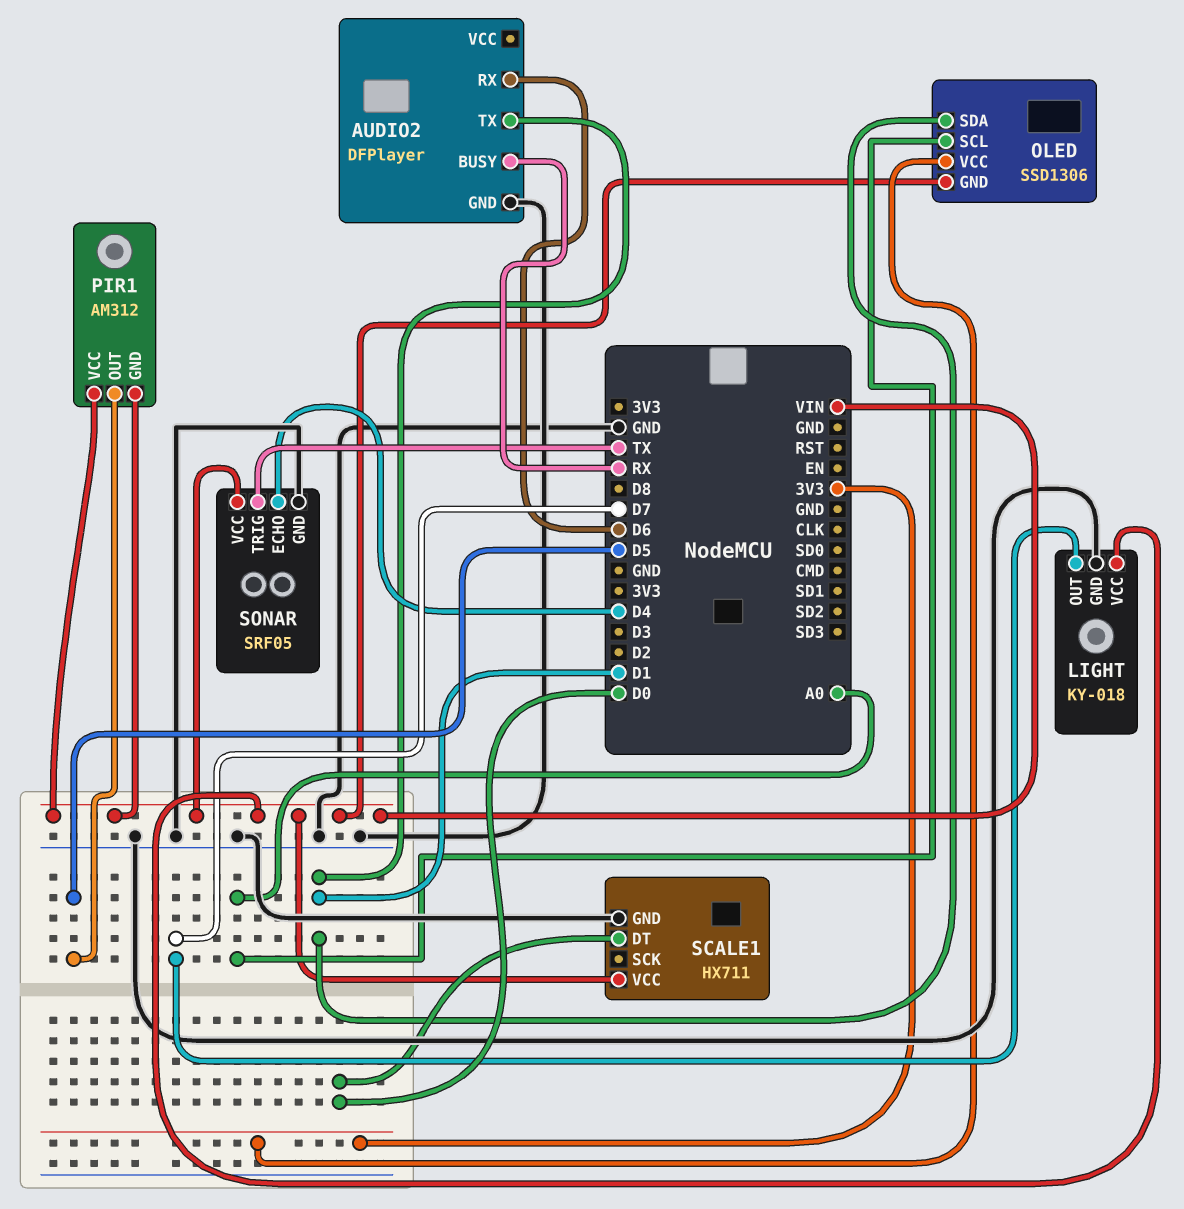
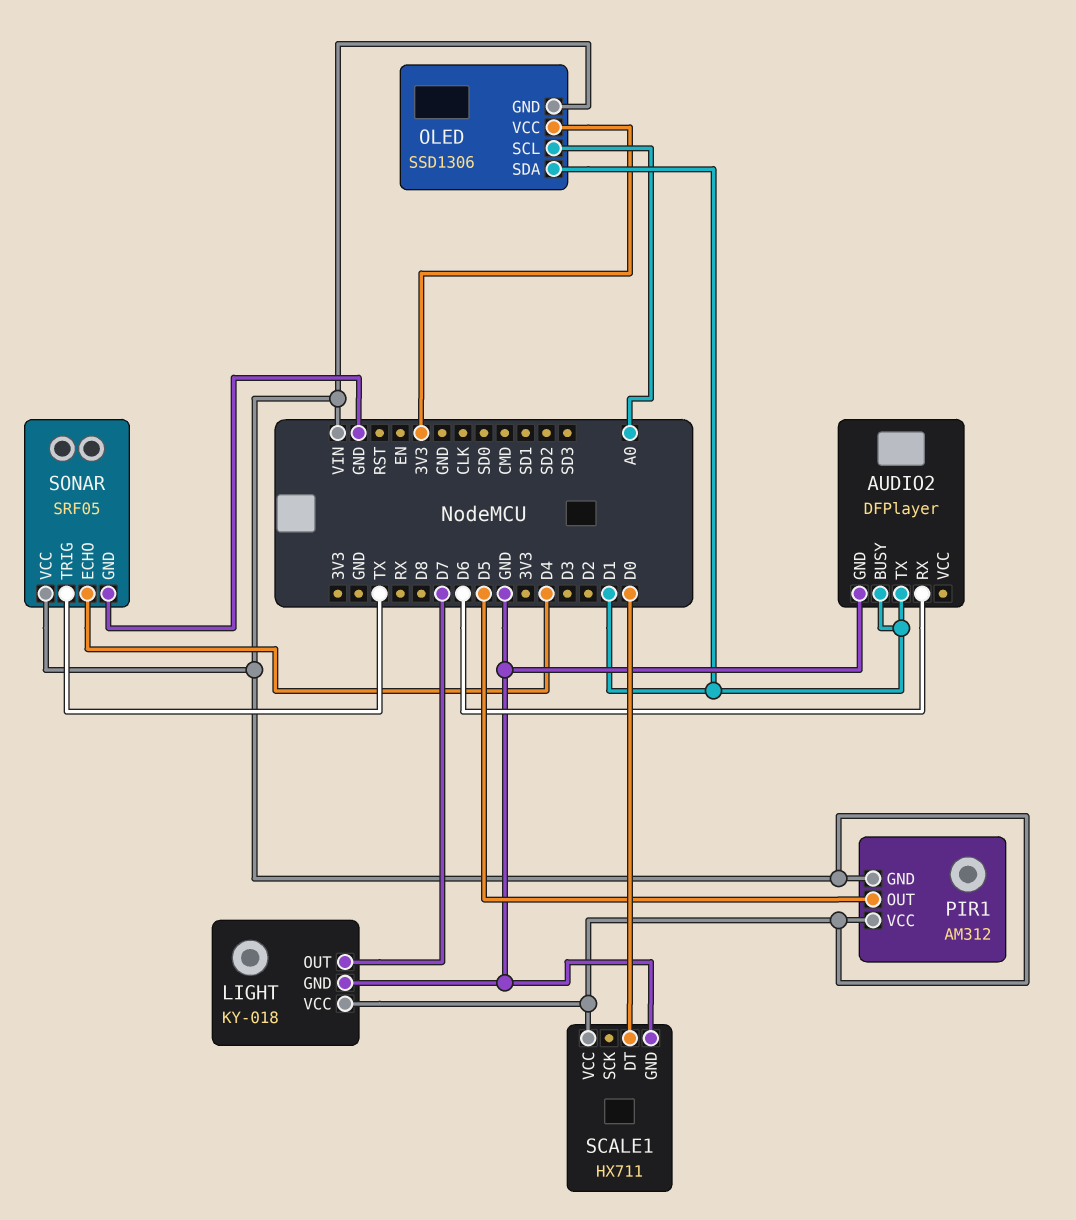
AUDIO2 pin BUSY: RX -> D1

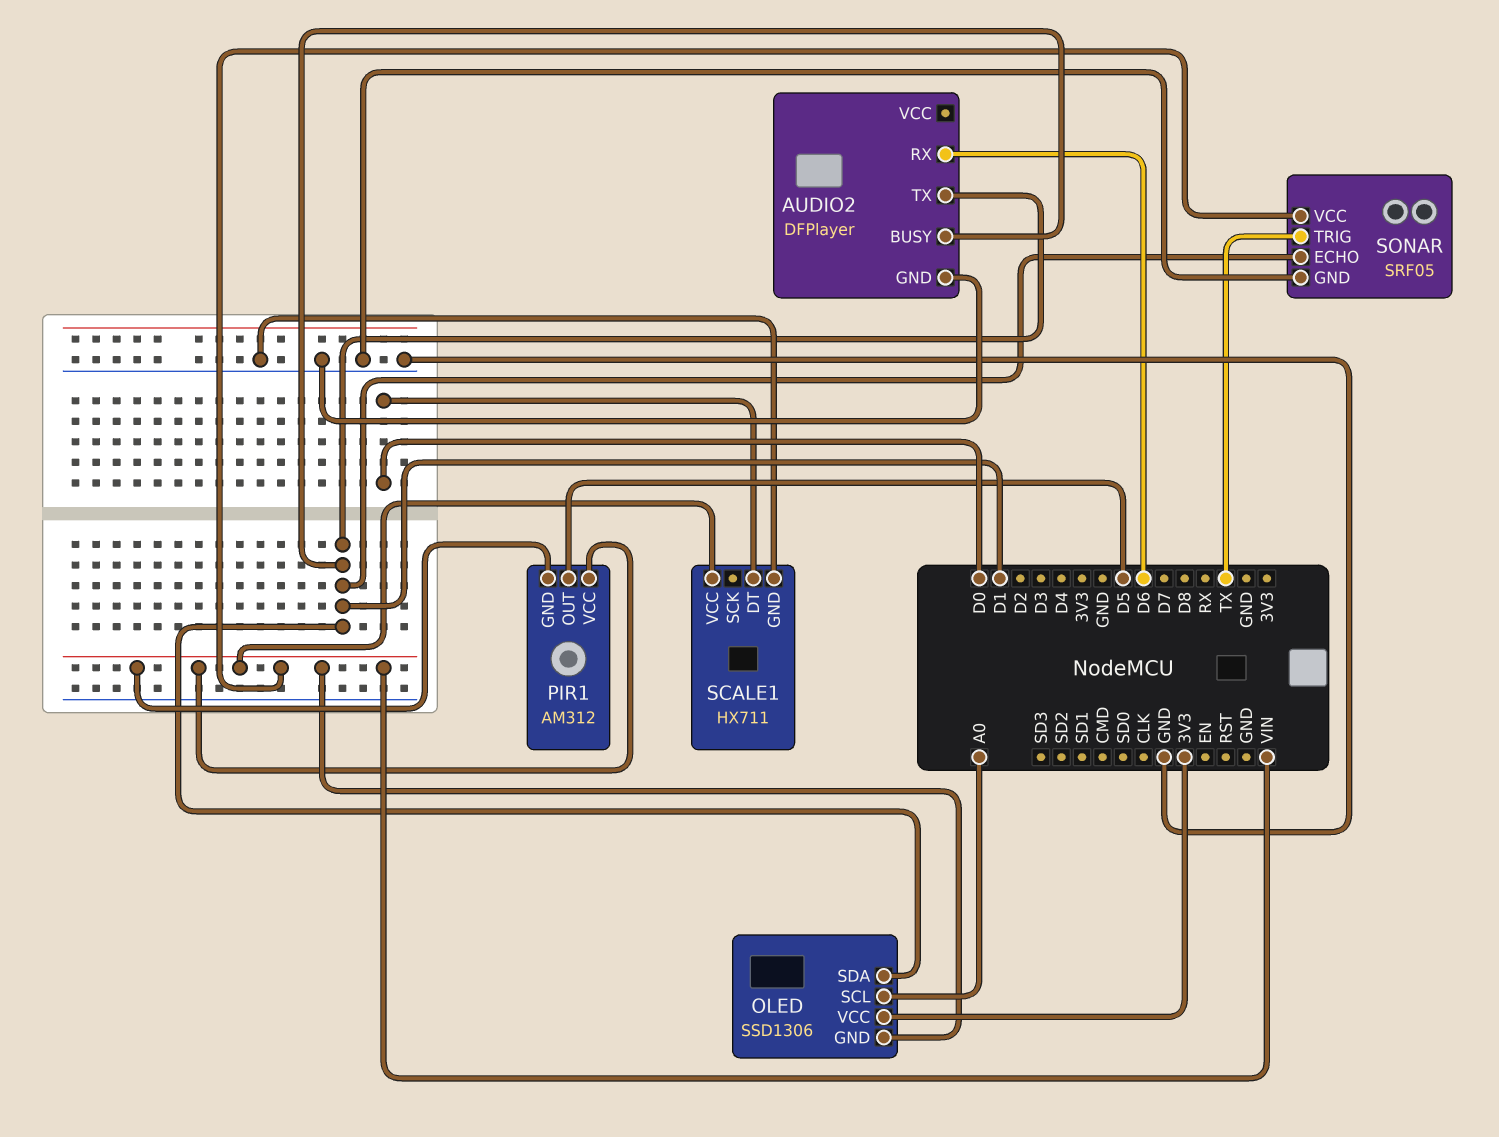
LIGHT: KY-018 -> none
LIGHT pin GND: GND -> none
LIGHT pin OUT: D7 -> none
LIGHT pin VCC: VIN -> none
SONAR pin ECHO: D4 -> D1

